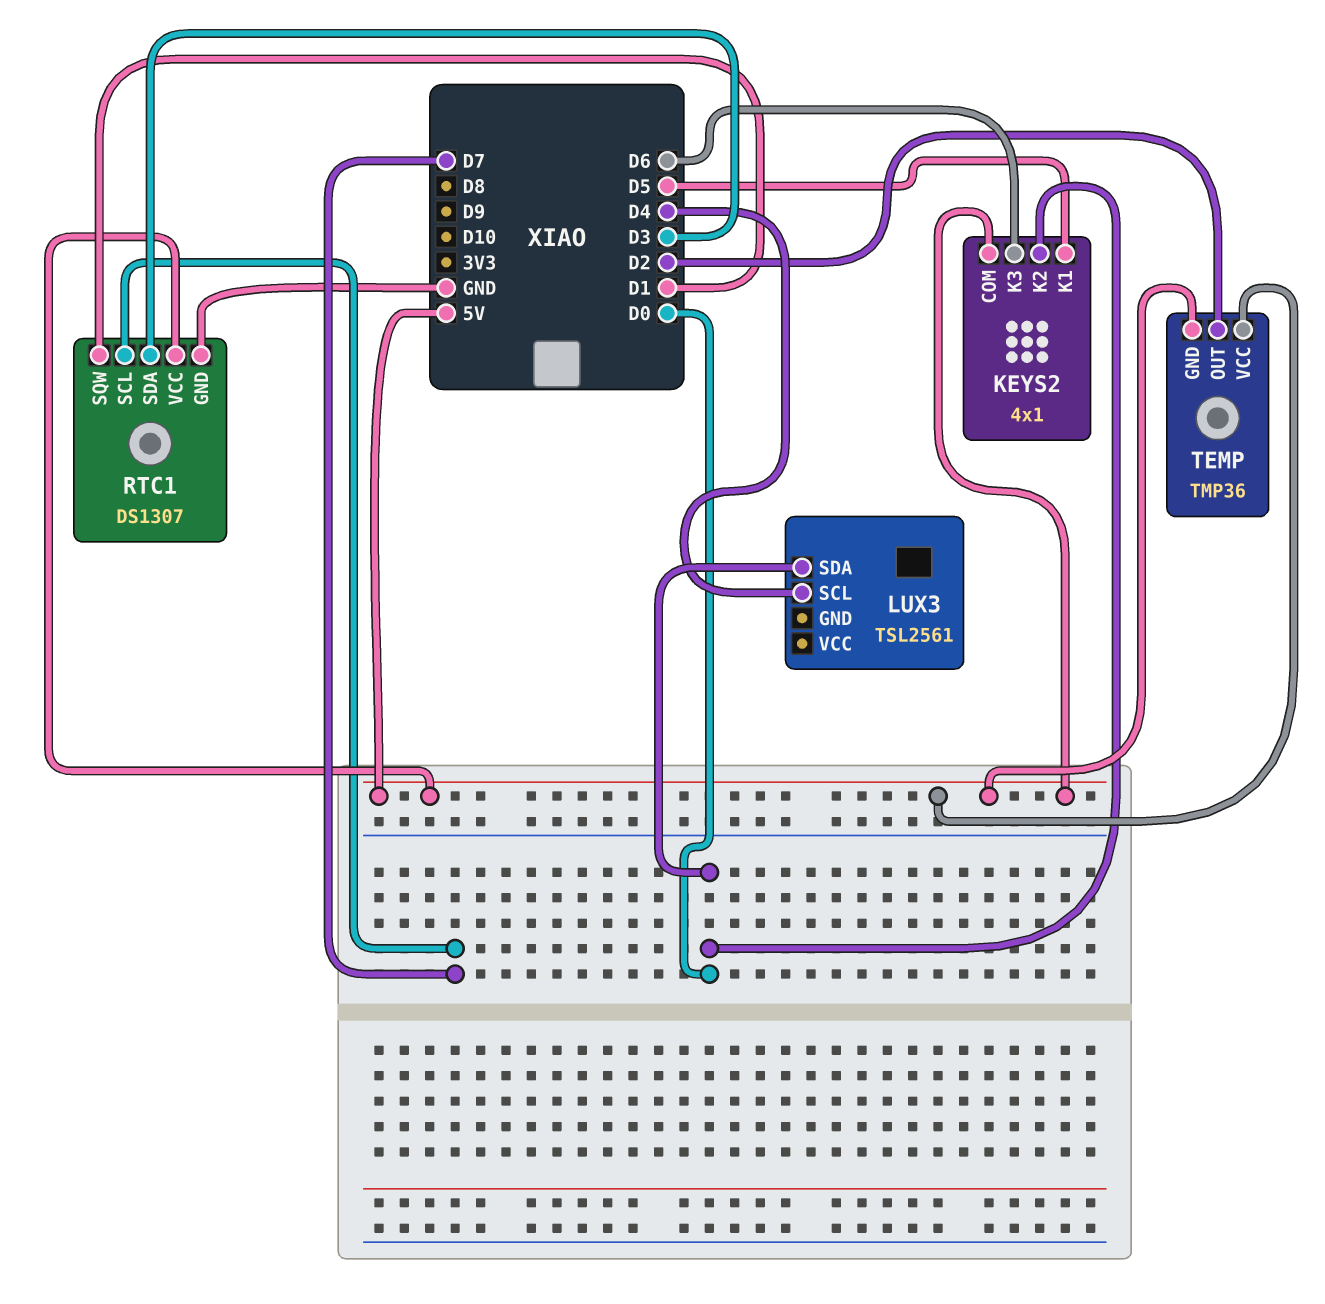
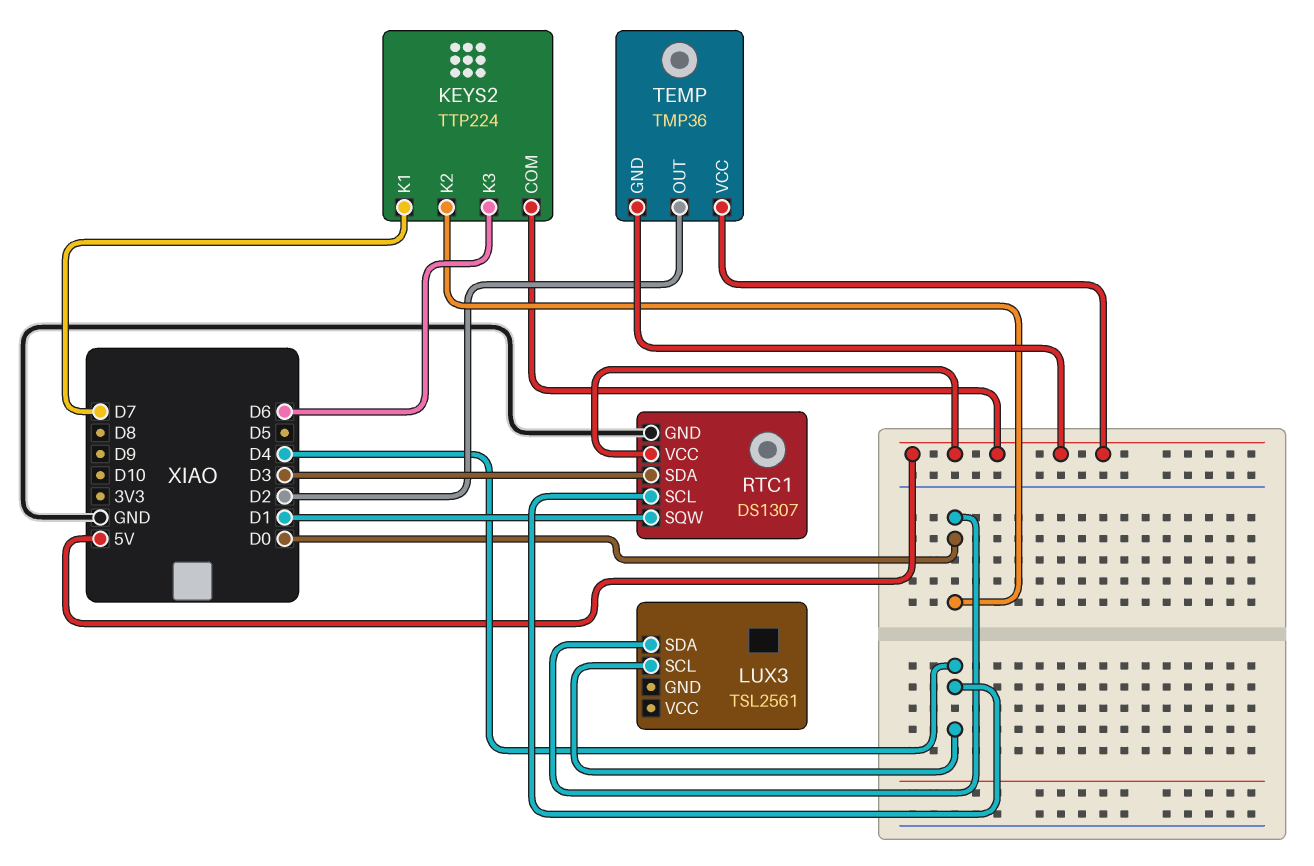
KEYS2: 4x1 -> TTP224
KEYS2 pin K1: D5 -> D7
RTC1 pin SCL: D7 -> D4

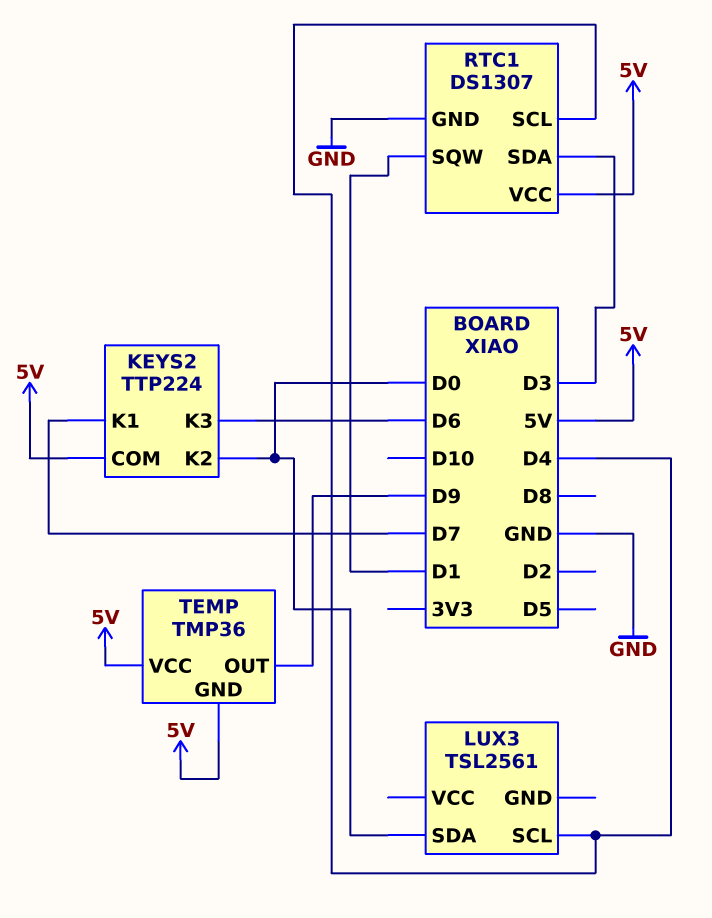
TEMP pin OUT: D2 -> D9

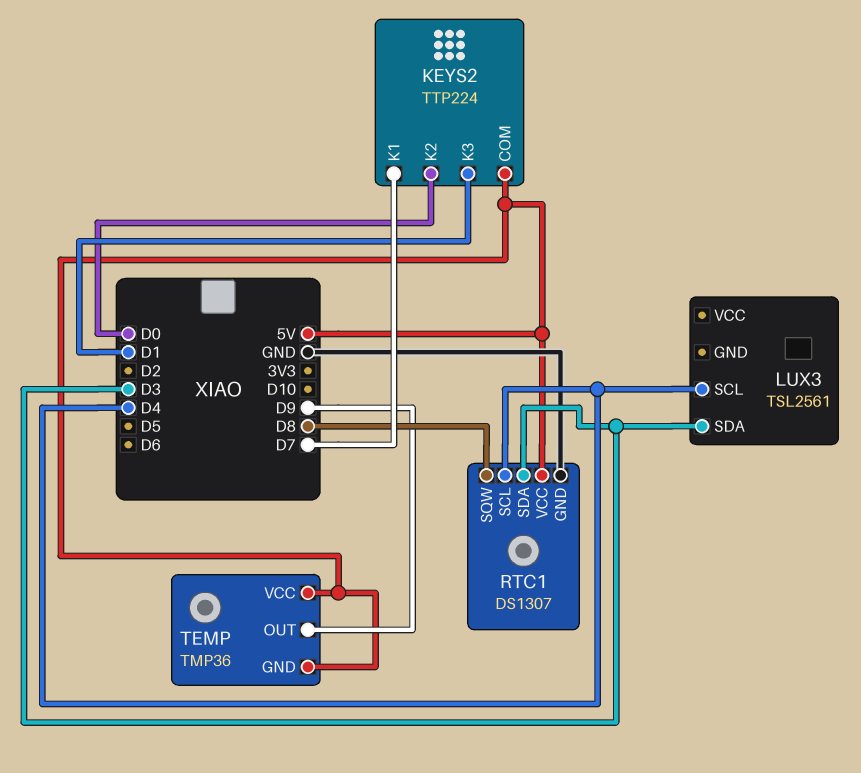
KEYS2 pin K3: D6 -> D1
LUX3 pin SDA: D0 -> D3
RTC1 pin SQW: D1 -> D8

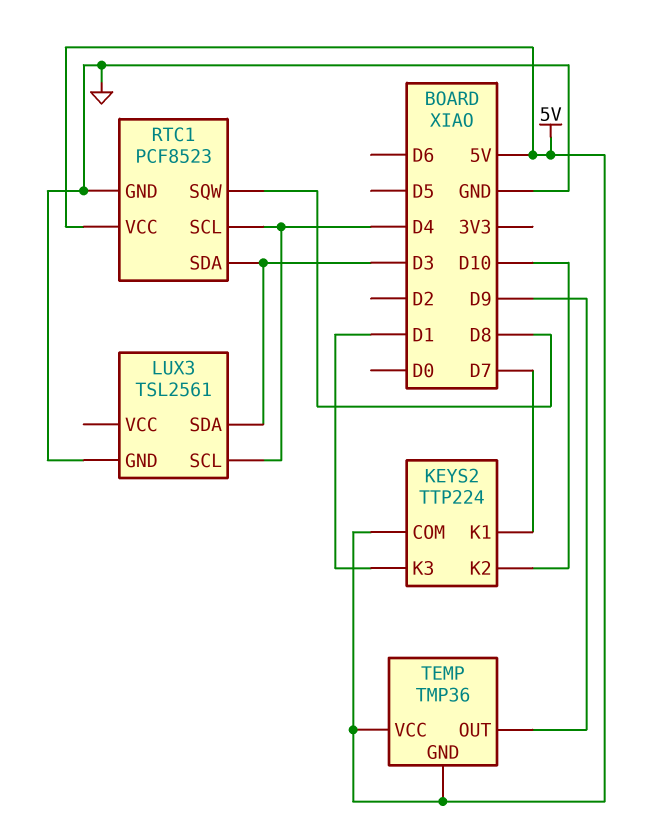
KEYS2 pin K2: D0 -> D10
LUX3 pin GND: none -> GND
RTC1: DS1307 -> PCF8523

